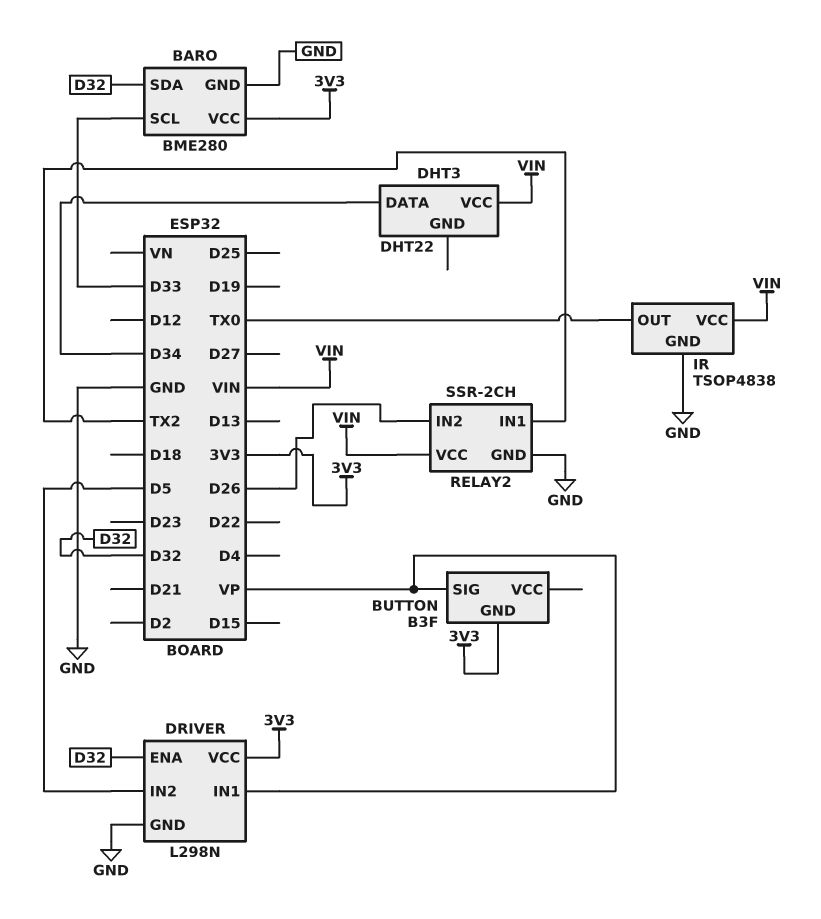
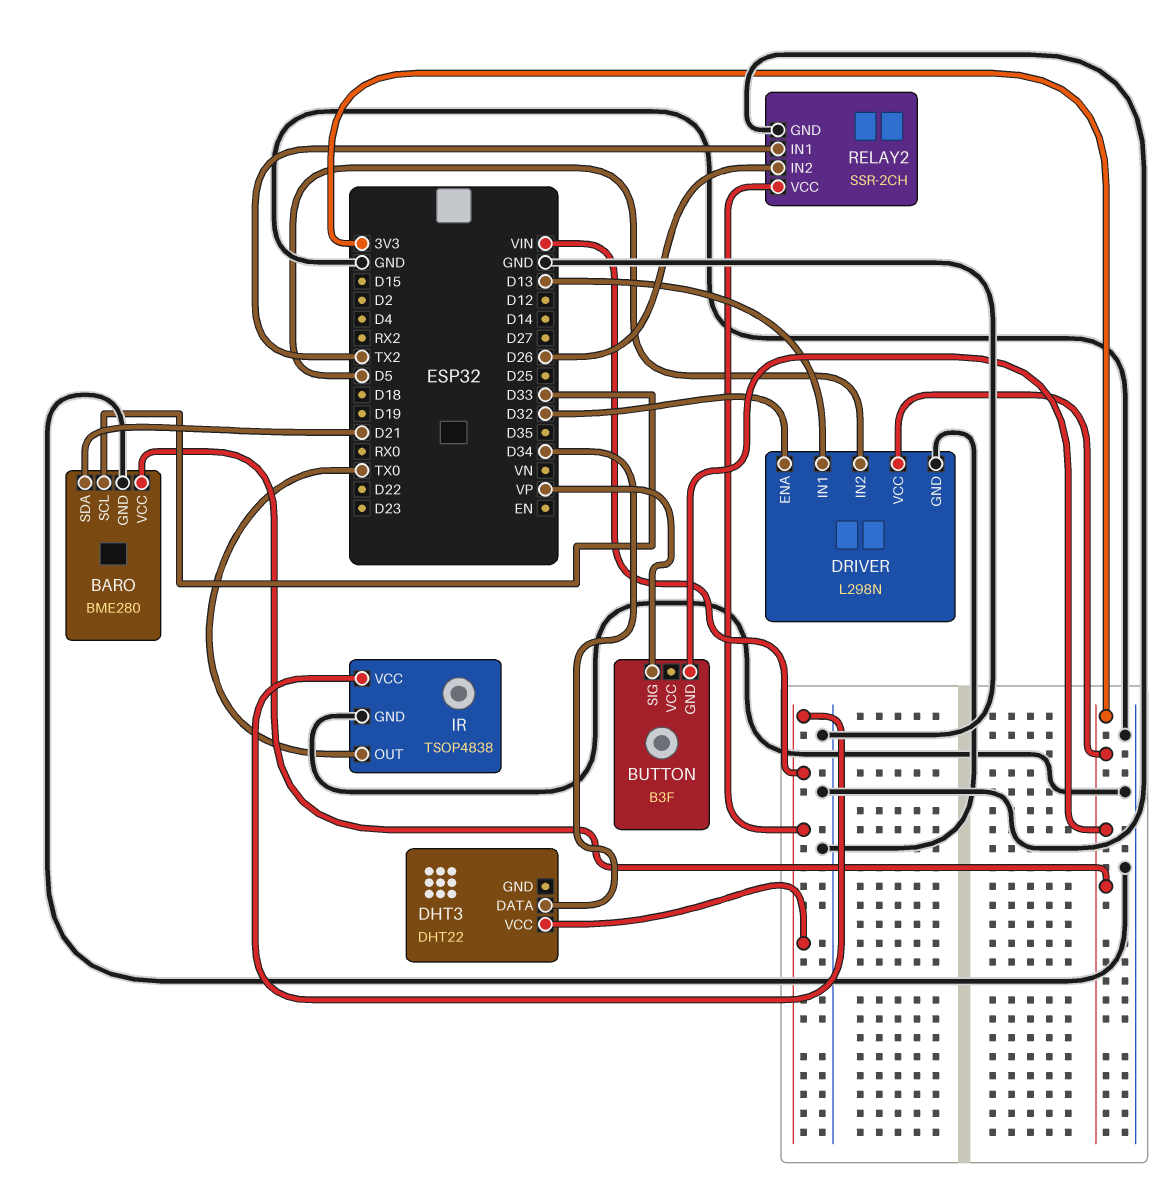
BARO pin SDA: D32 -> D21
DRIVER pin IN1: VP -> D13

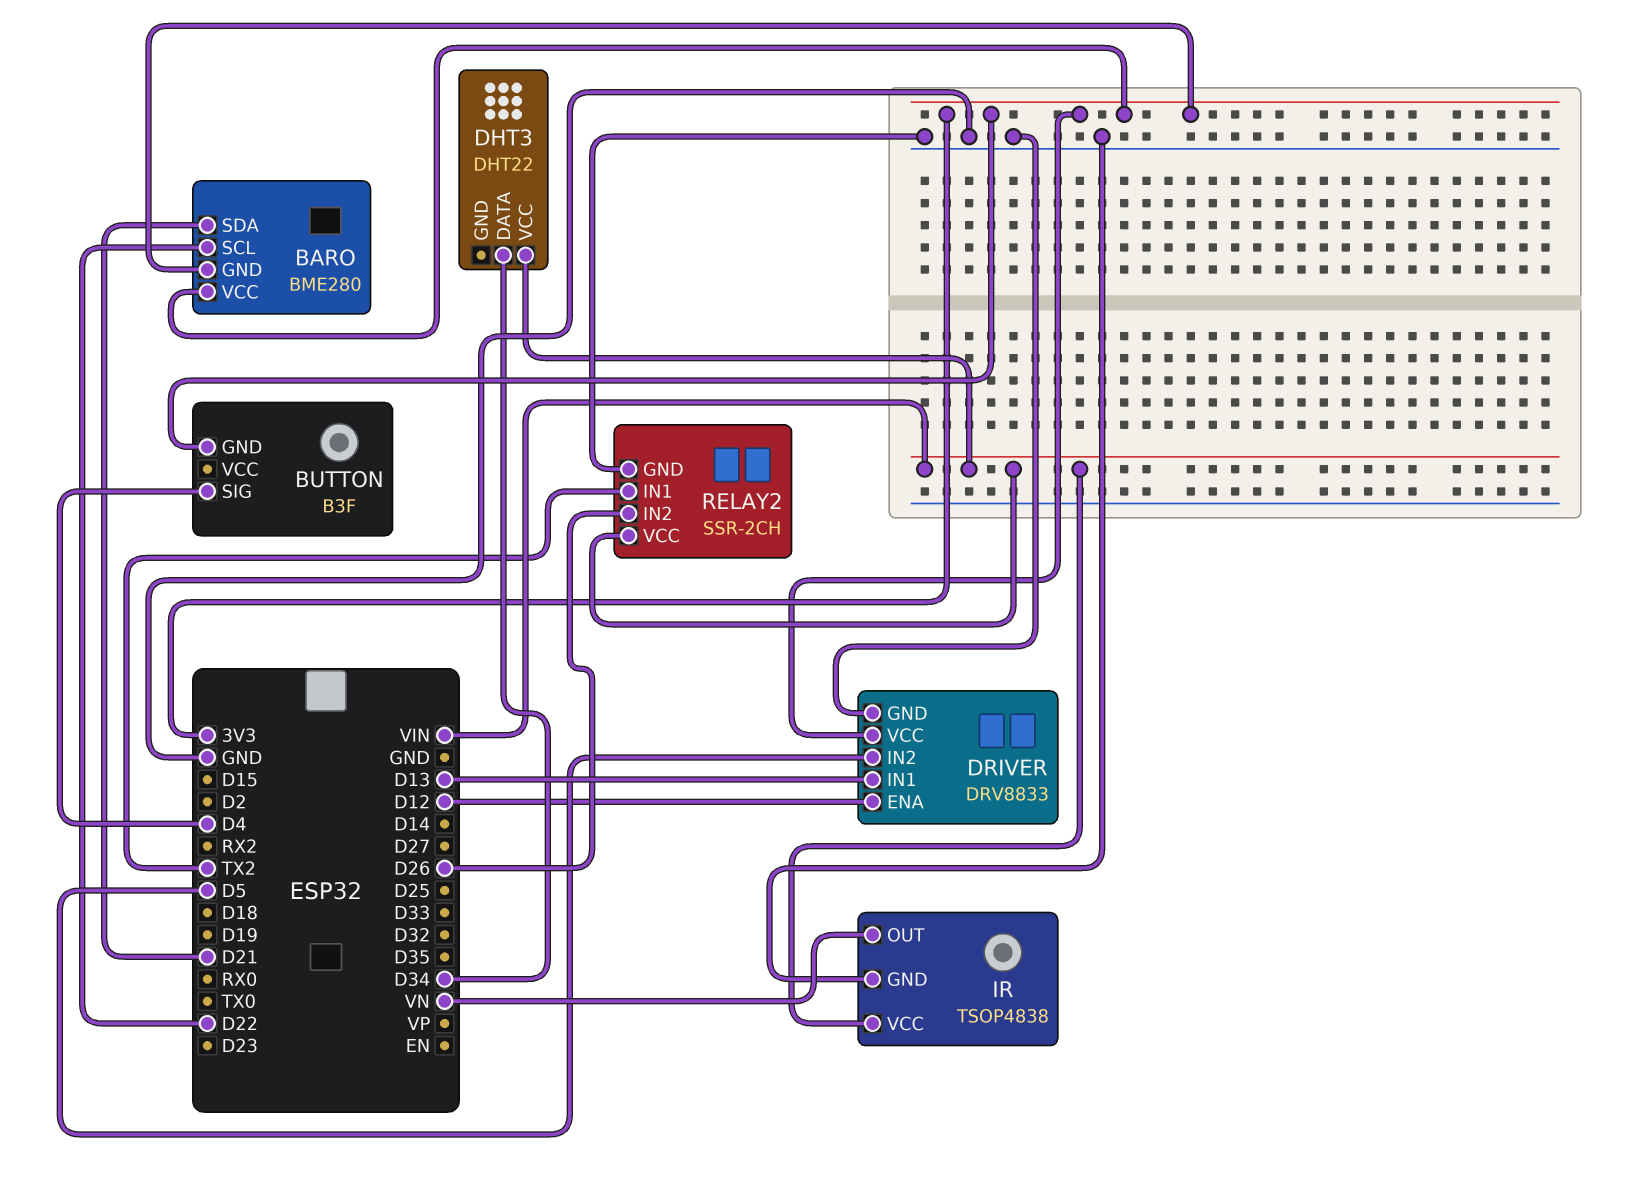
BARO pin GND: GND -> 3V3
BARO pin SCL: D33 -> D22
BUTTON pin SIG: VP -> D4
DRIVER: L298N -> DRV8833
DRIVER pin ENA: D32 -> D12
IR pin OUT: TX0 -> VN

